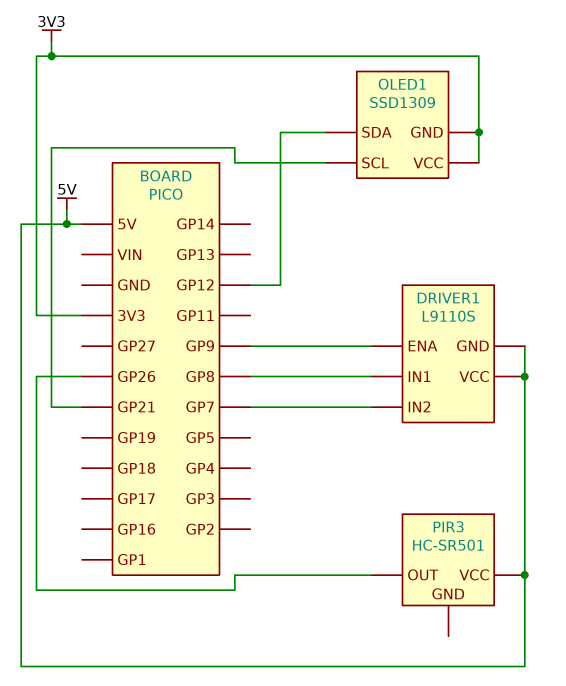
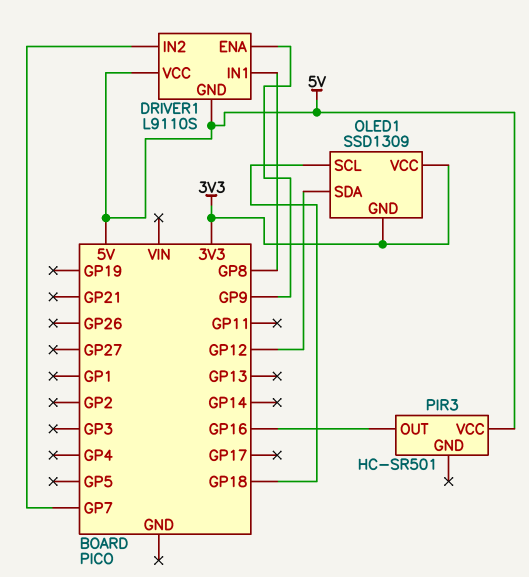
OLED1 pin SCL: GP21 -> GP18
PIR3 pin OUT: GP26 -> GP16

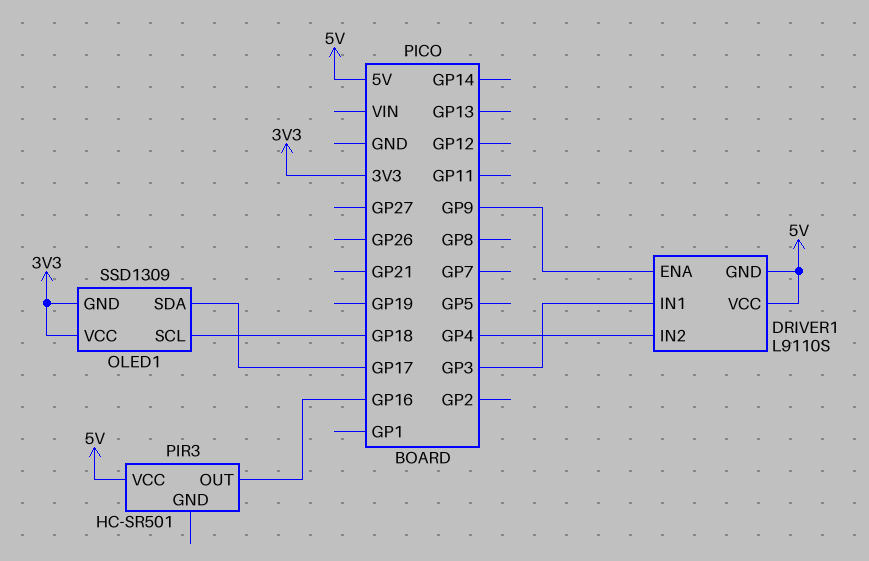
DRIVER1 pin IN1: GP8 -> GP3
DRIVER1 pin IN2: GP7 -> GP4
OLED1 pin SDA: GP12 -> GP17

